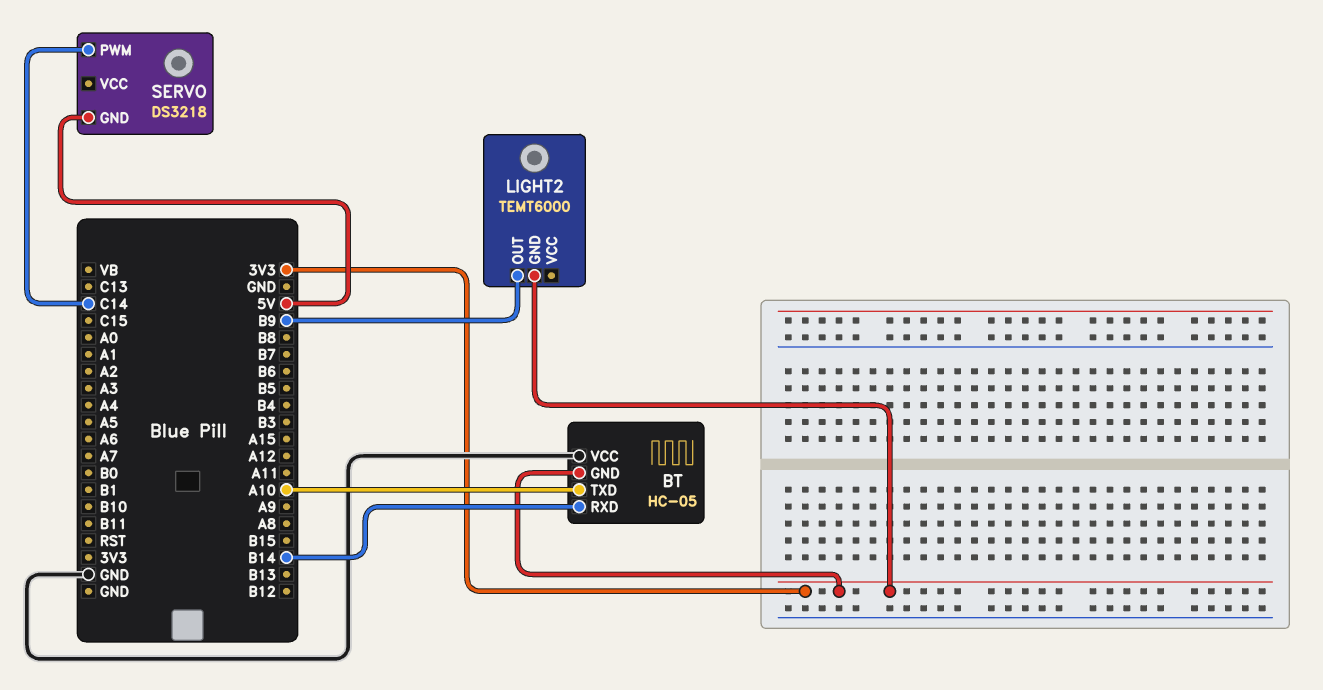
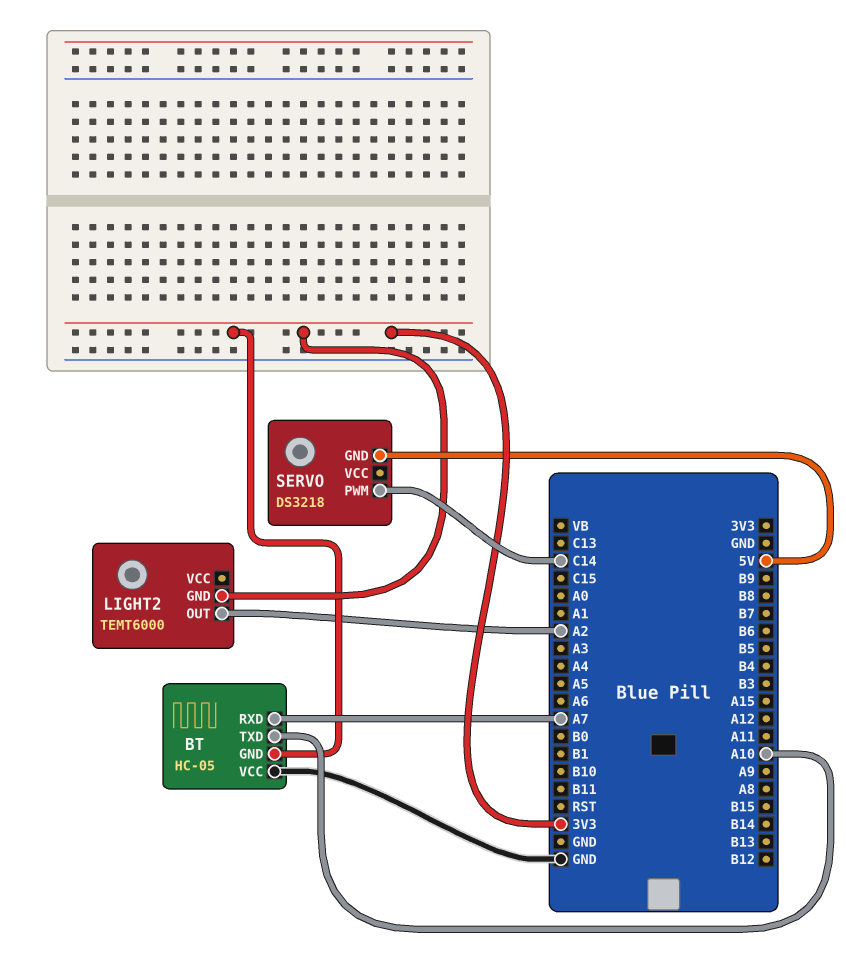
BT pin RXD: B14 -> A7
LIGHT2 pin OUT: B9 -> A2

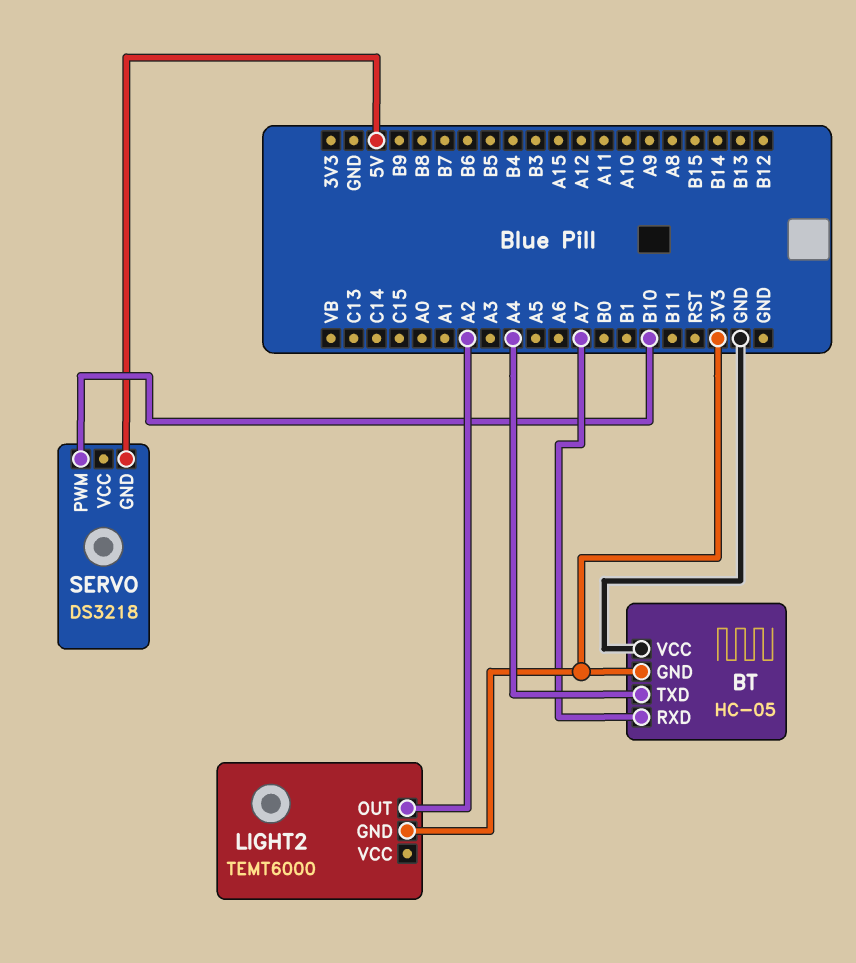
BT pin TXD: A10 -> A4
SERVO pin PWM: C14 -> B10

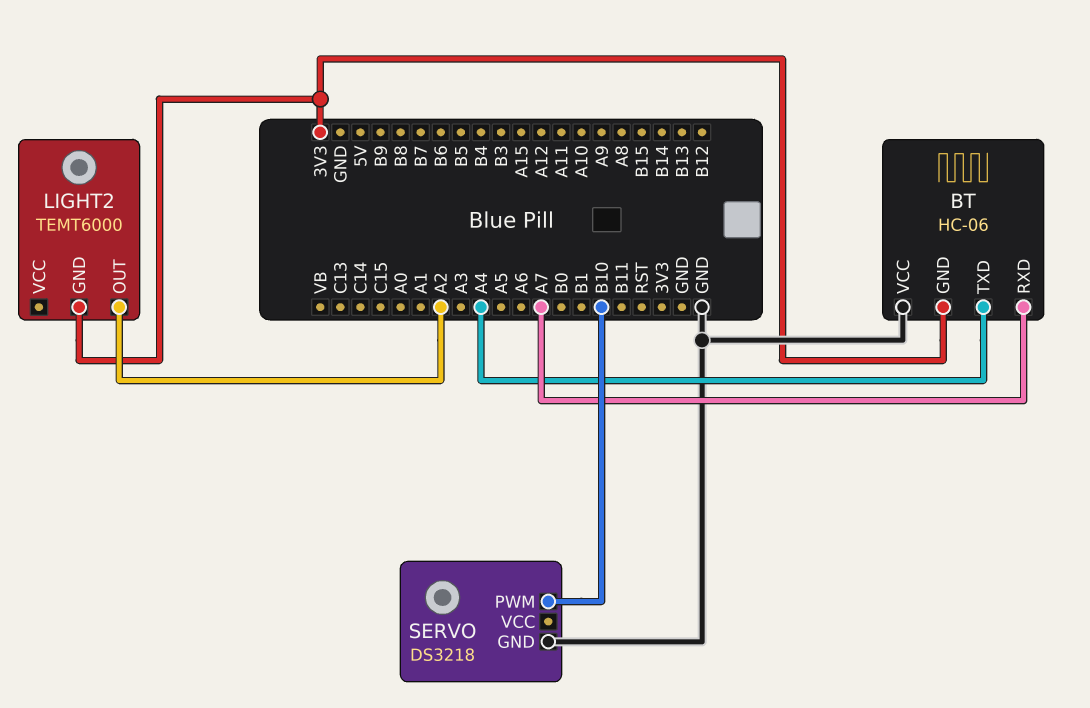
BT: HC-05 -> HC-06
SERVO pin GND: 5V -> GND

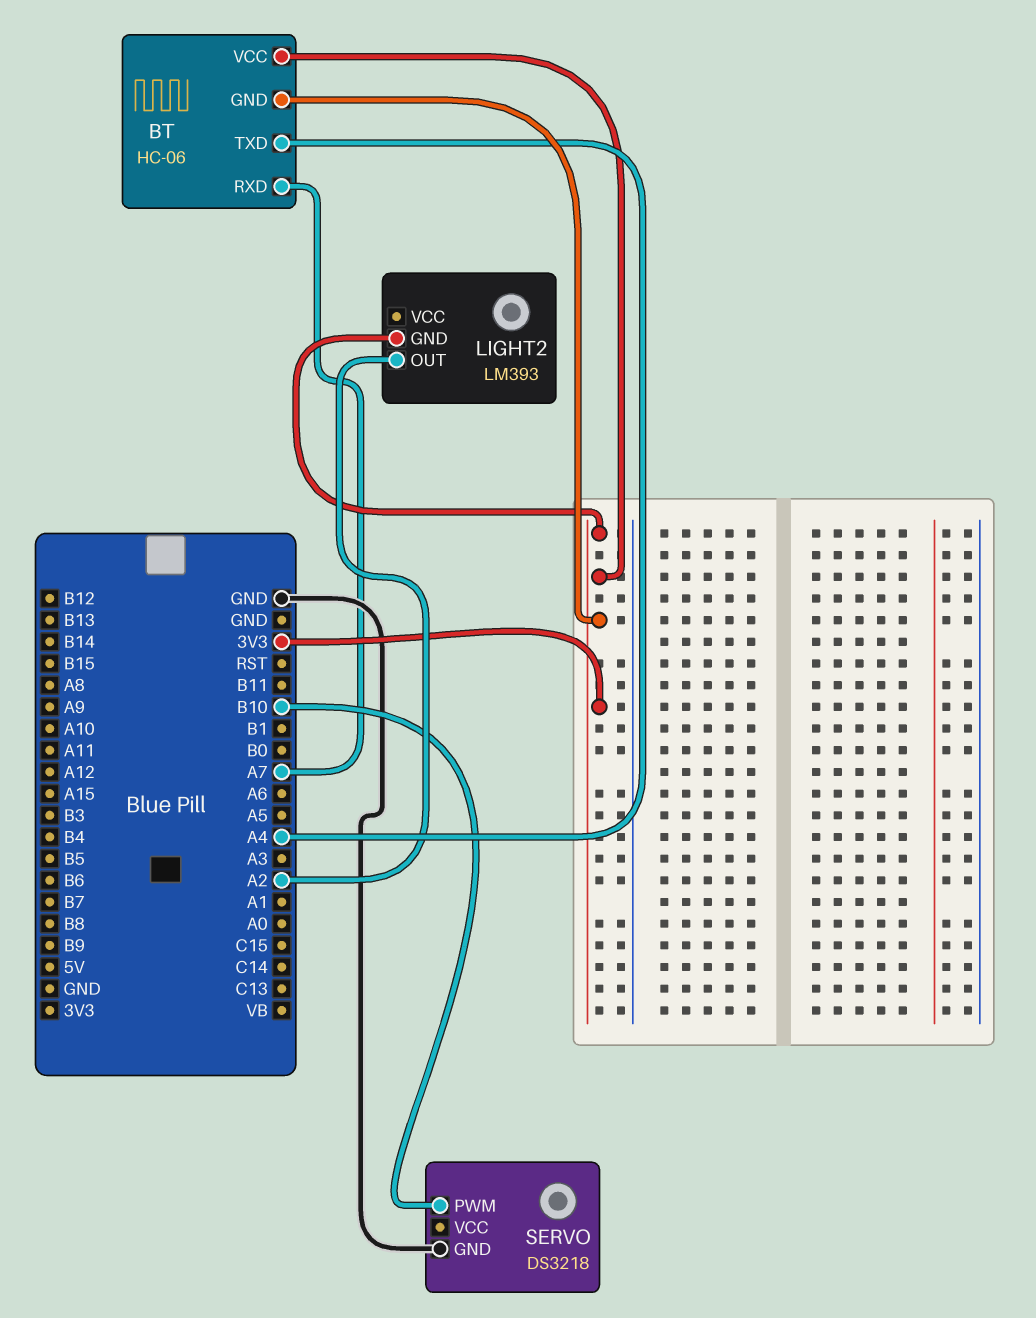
BT pin VCC: GND -> 3V3
LIGHT2: TEMT6000 -> LM393

